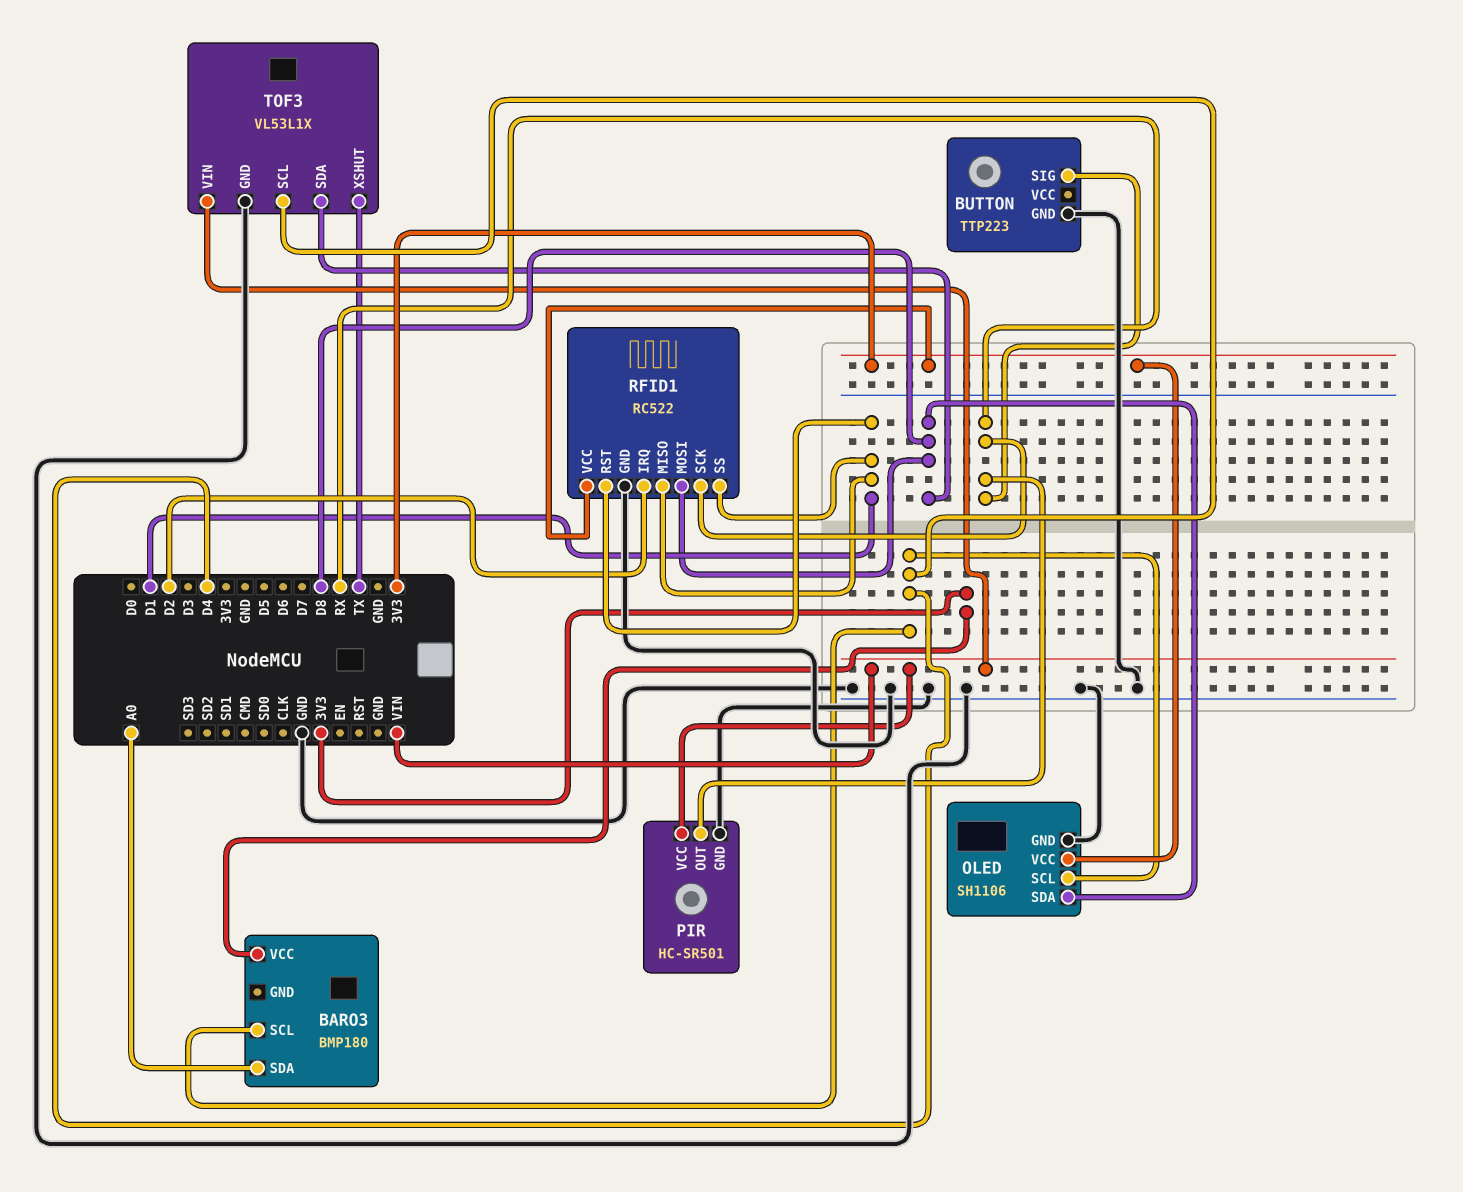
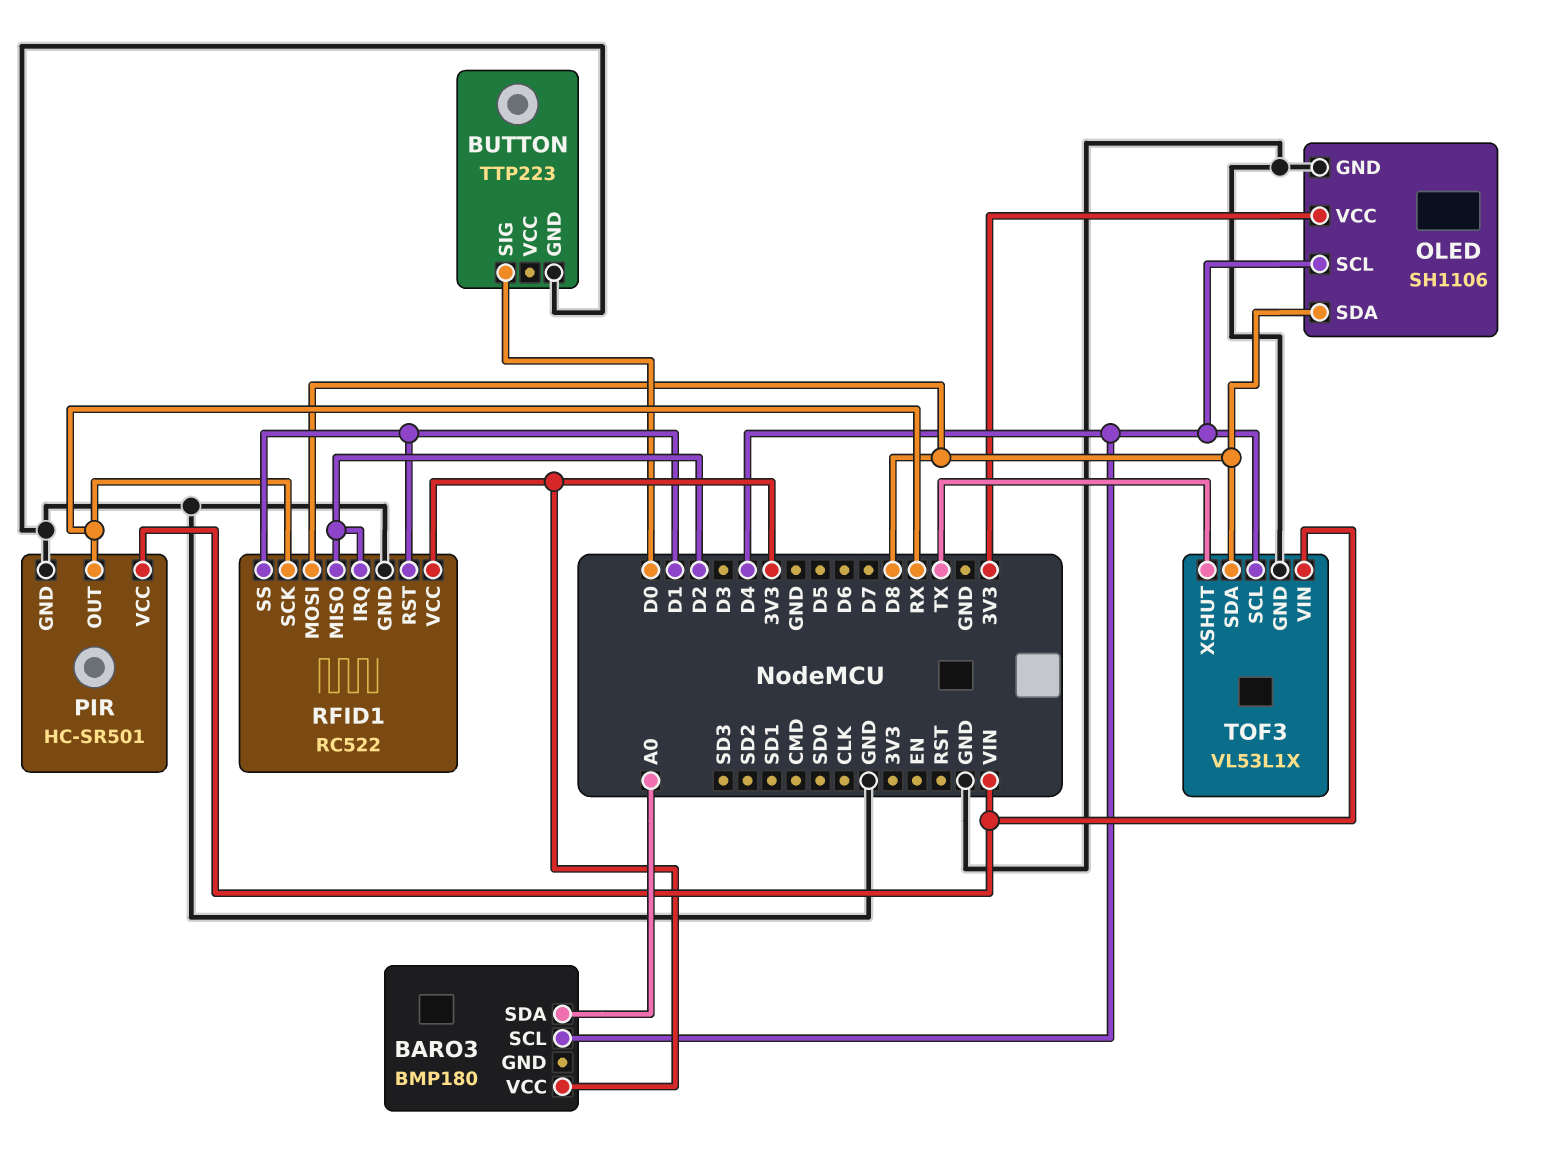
BUTTON pin SIG: RX -> D0
RFID1 pin MISO: D1 -> D2

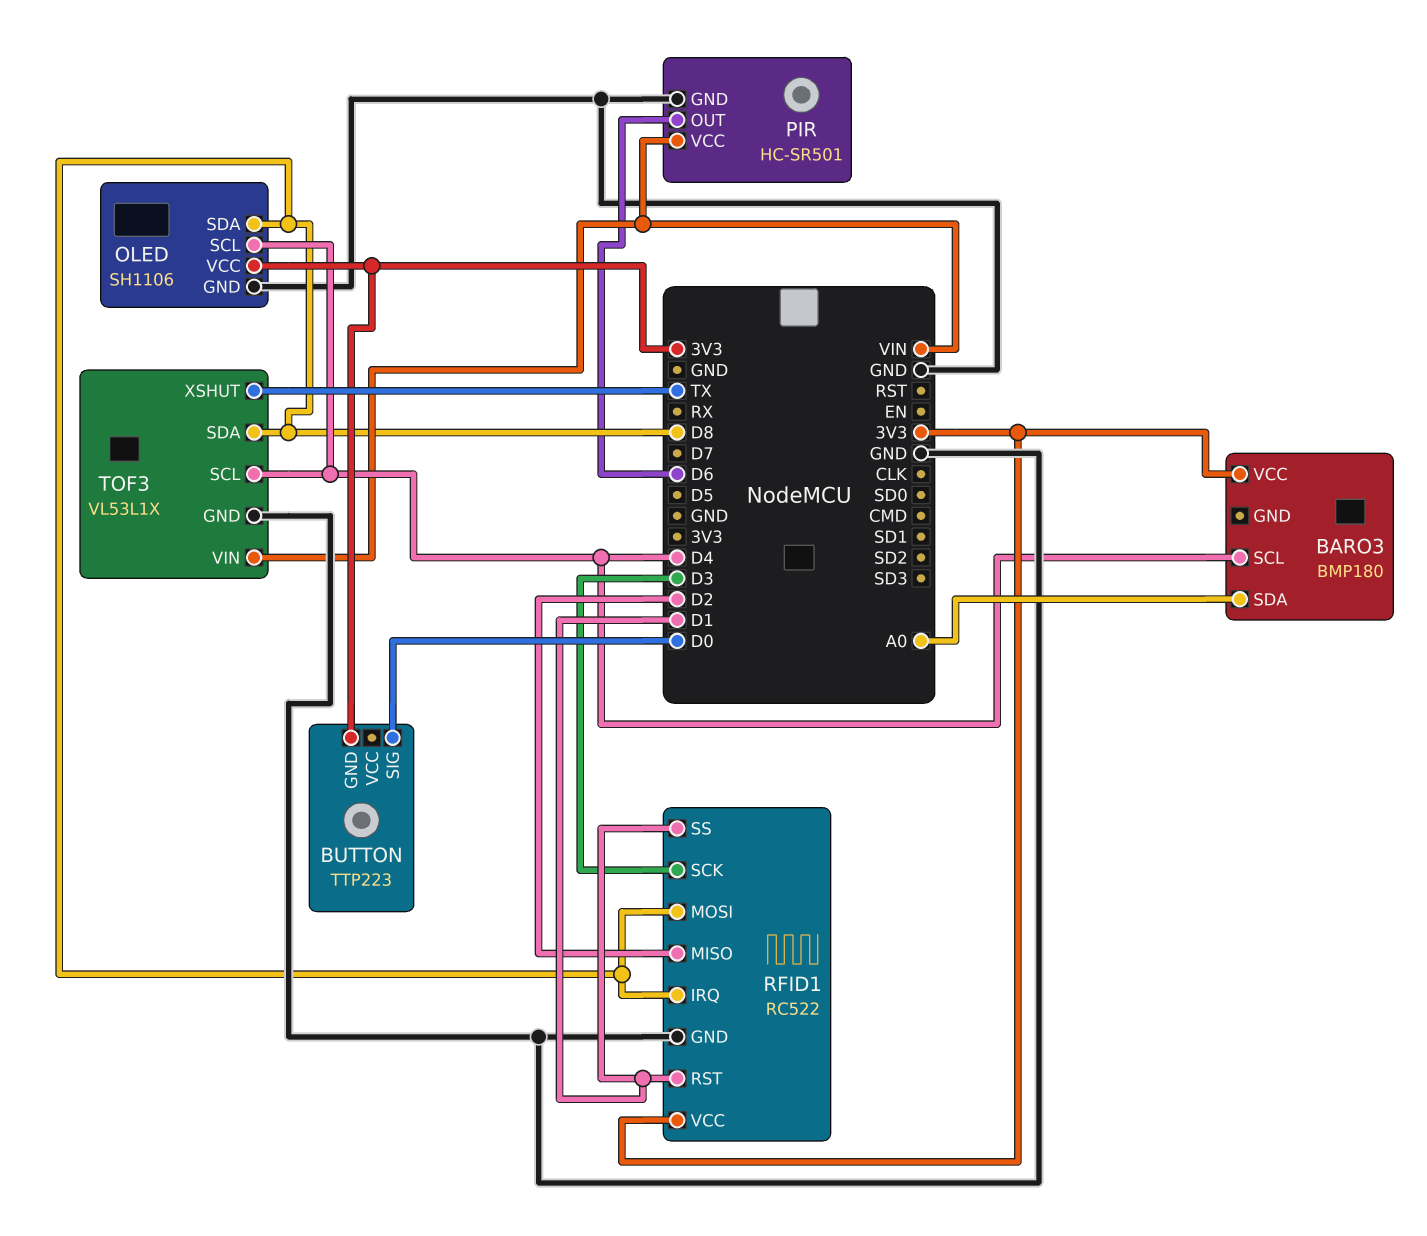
BUTTON pin GND: GND -> 3V3
PIR pin OUT: RX -> D6
RFID1 pin IRQ: D2 -> D8
RFID1 pin SCK: RX -> D3

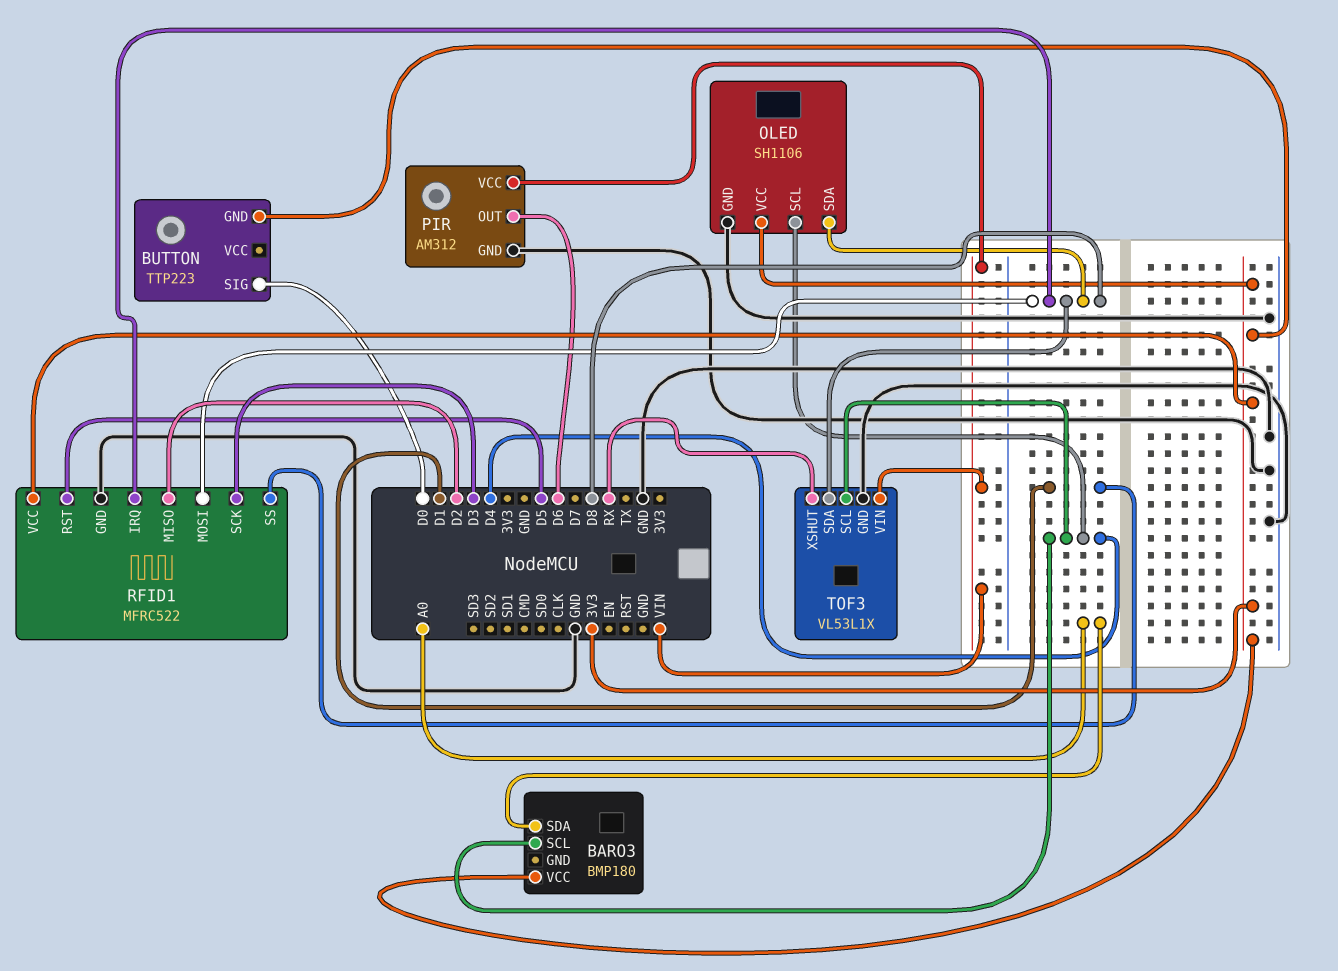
PIR: HC-SR501 -> AM312
RFID1: RC522 -> MFRC522
RFID1 pin RST: D1 -> D5
TOF3 pin XSHUT: TX -> RX

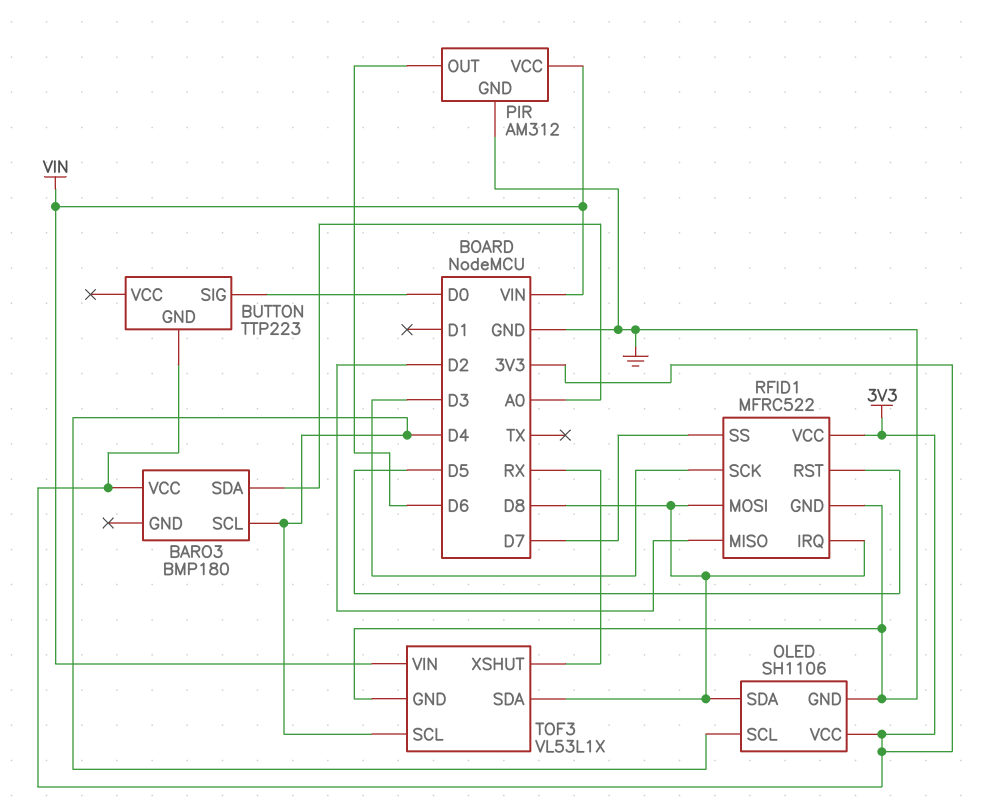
RFID1 pin SS: D1 -> D7

